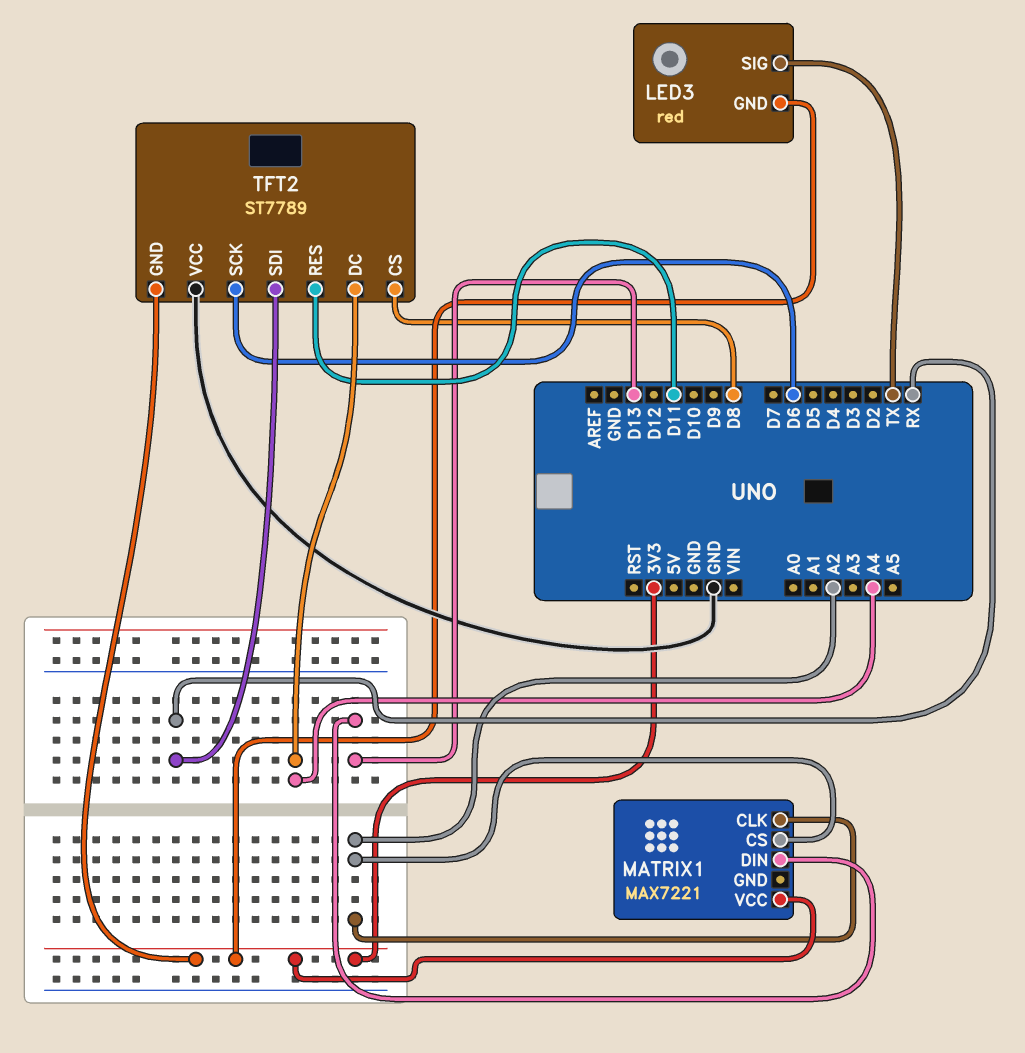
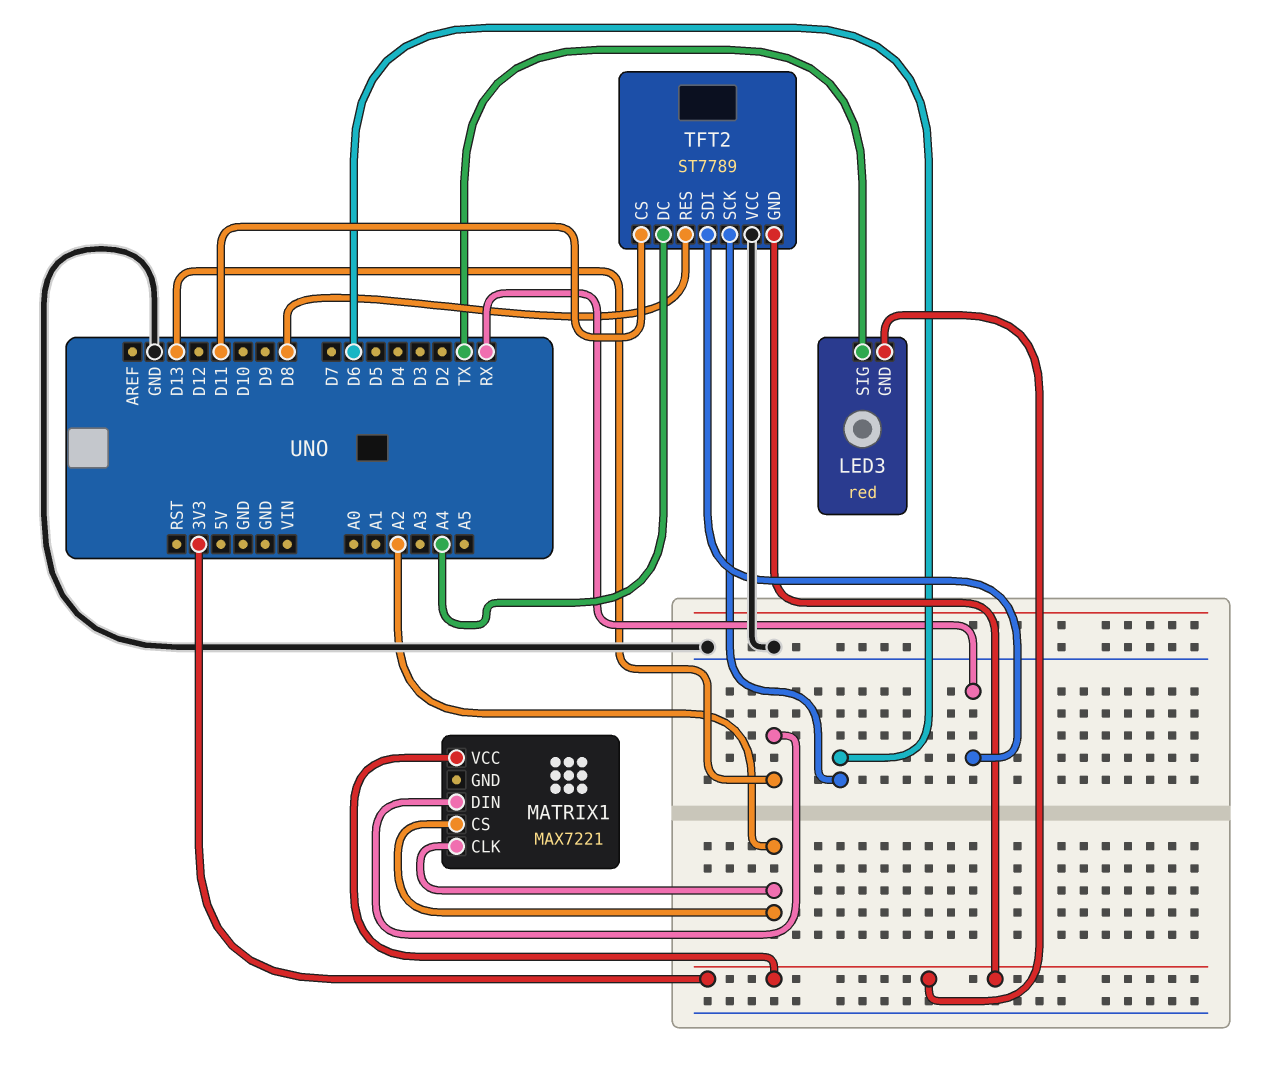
TFT2 pin CS: D8 -> D11
TFT2 pin RES: D11 -> D8

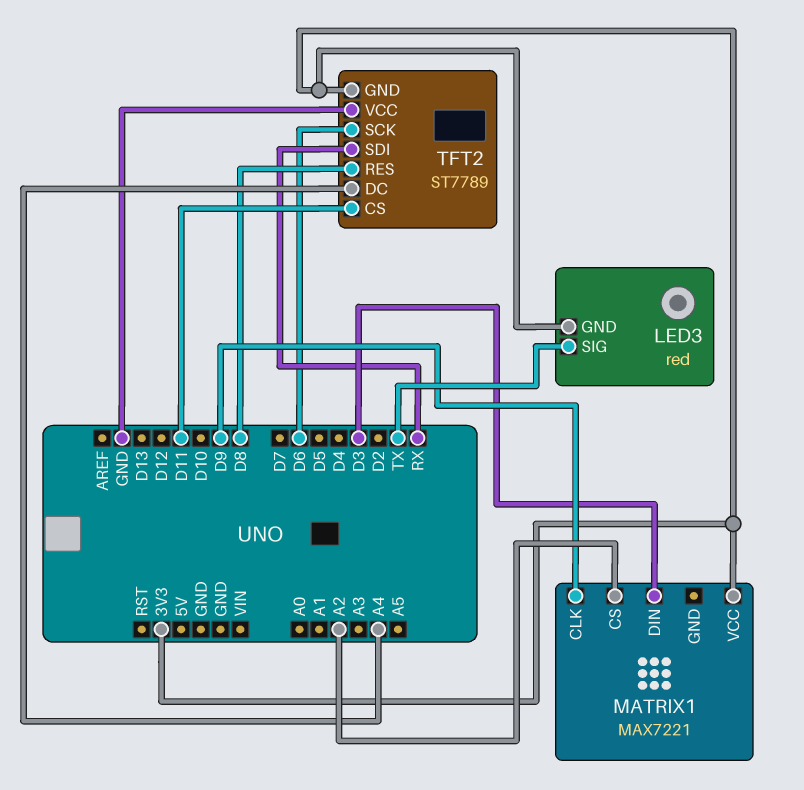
MATRIX1 pin CLK: A2 -> D9
MATRIX1 pin DIN: D13 -> D3

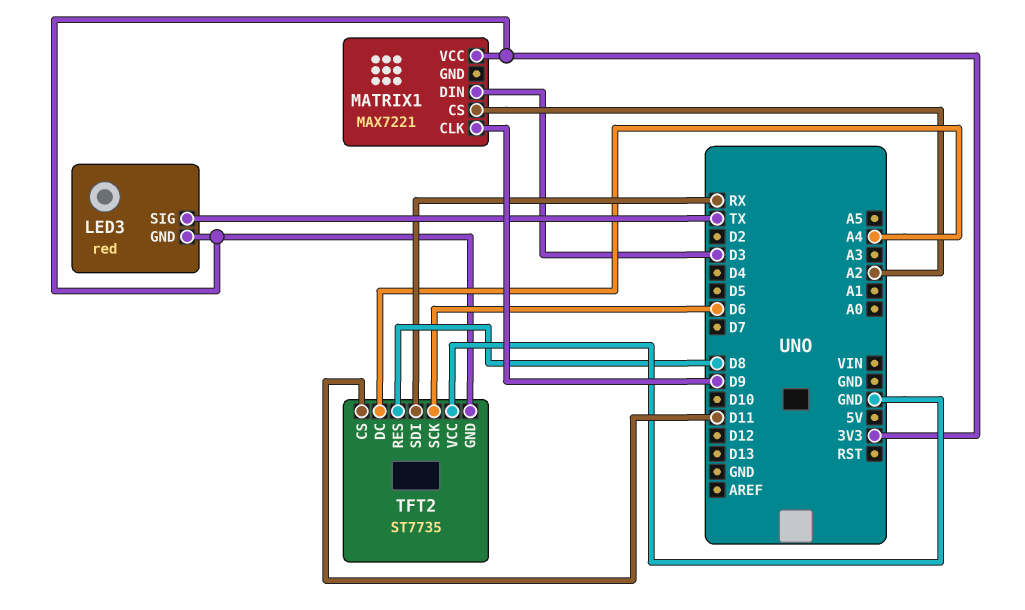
TFT2: ST7789 -> ST7735

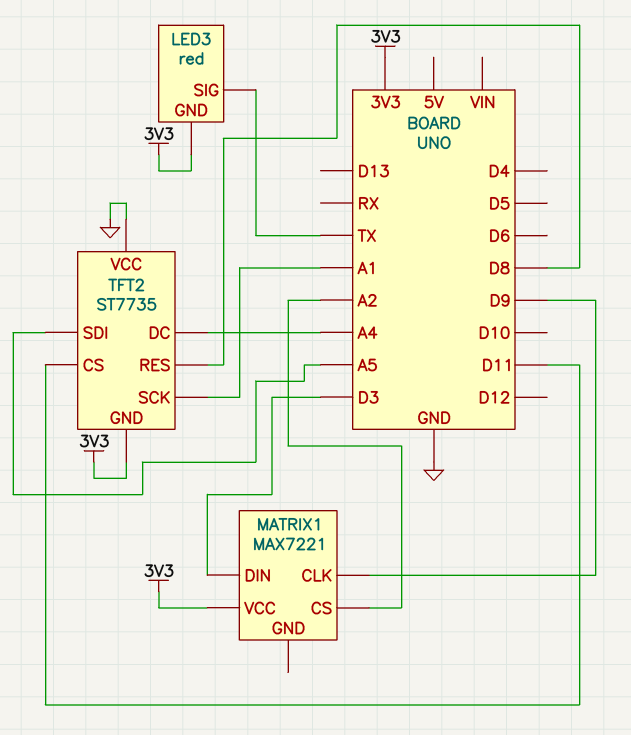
TFT2 pin SCK: D6 -> A1
TFT2 pin SDI: RX -> A5

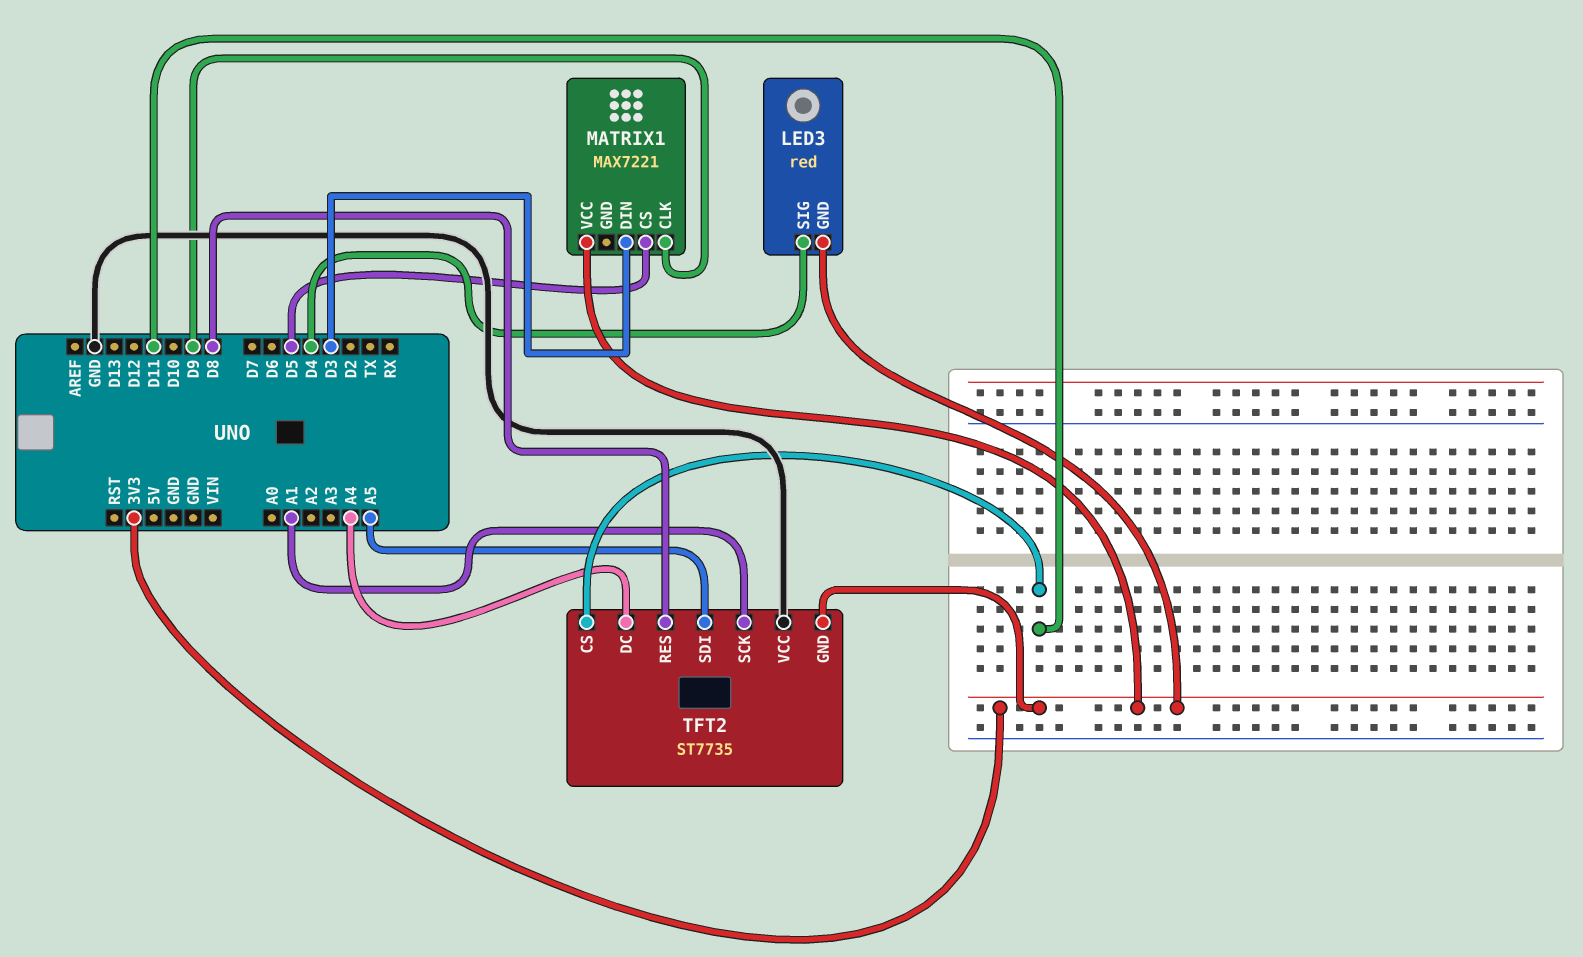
LED3 pin SIG: TX -> D4
MATRIX1 pin CS: A2 -> D5

